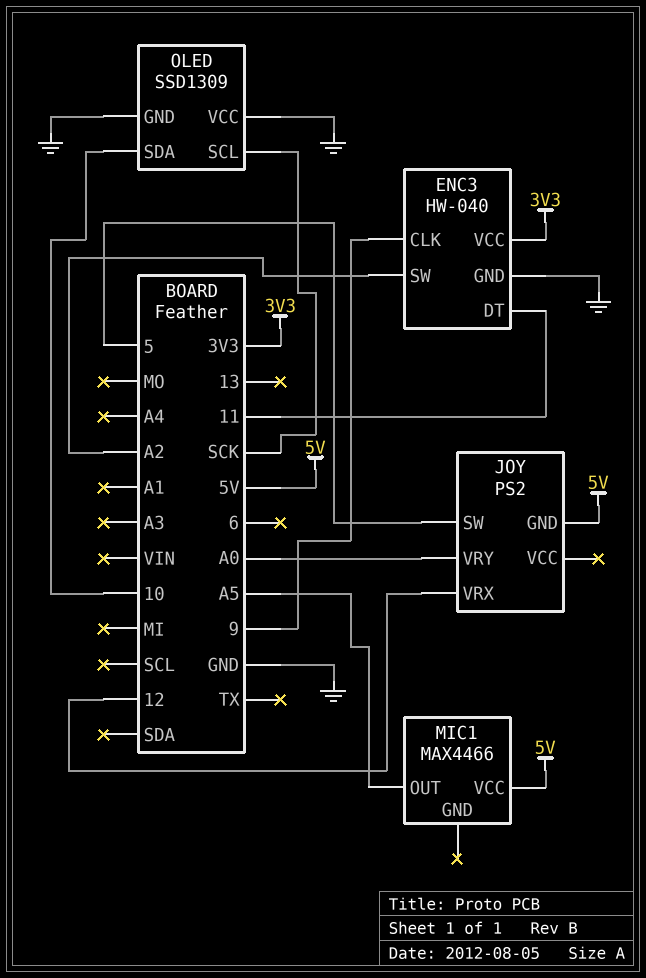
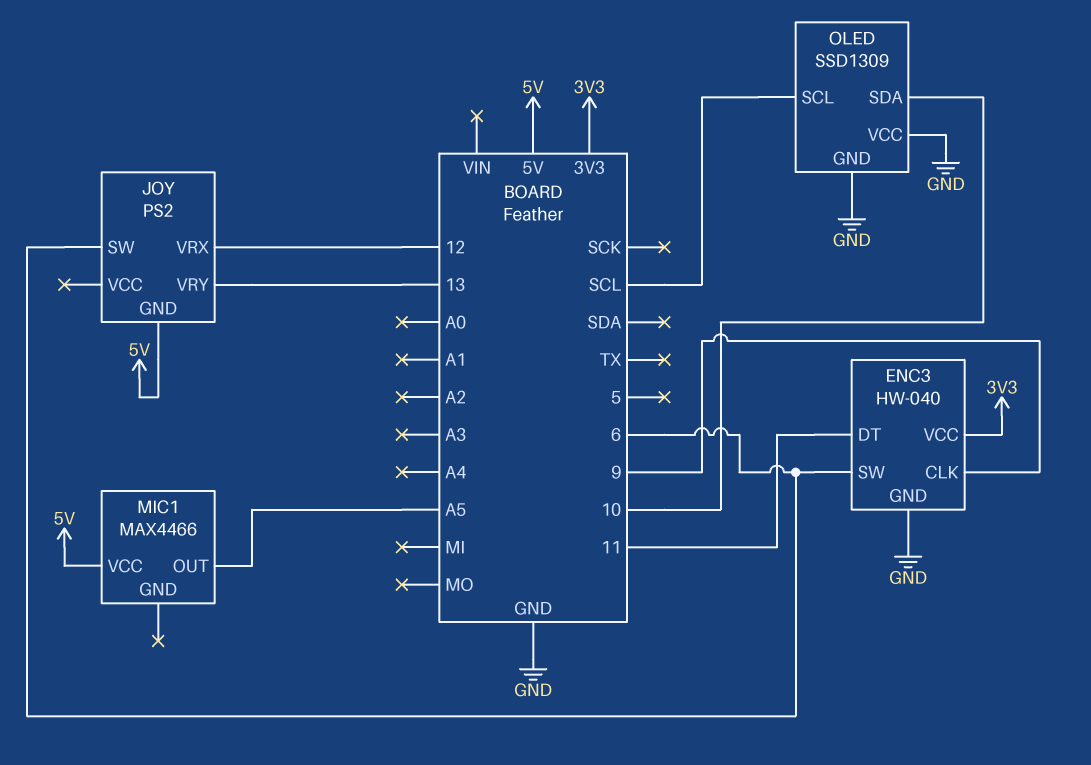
ENC3 pin SW: A2 -> 6
JOY pin SW: 5 -> 6
JOY pin VRY: A0 -> 13
OLED pin SCL: SCK -> SCL

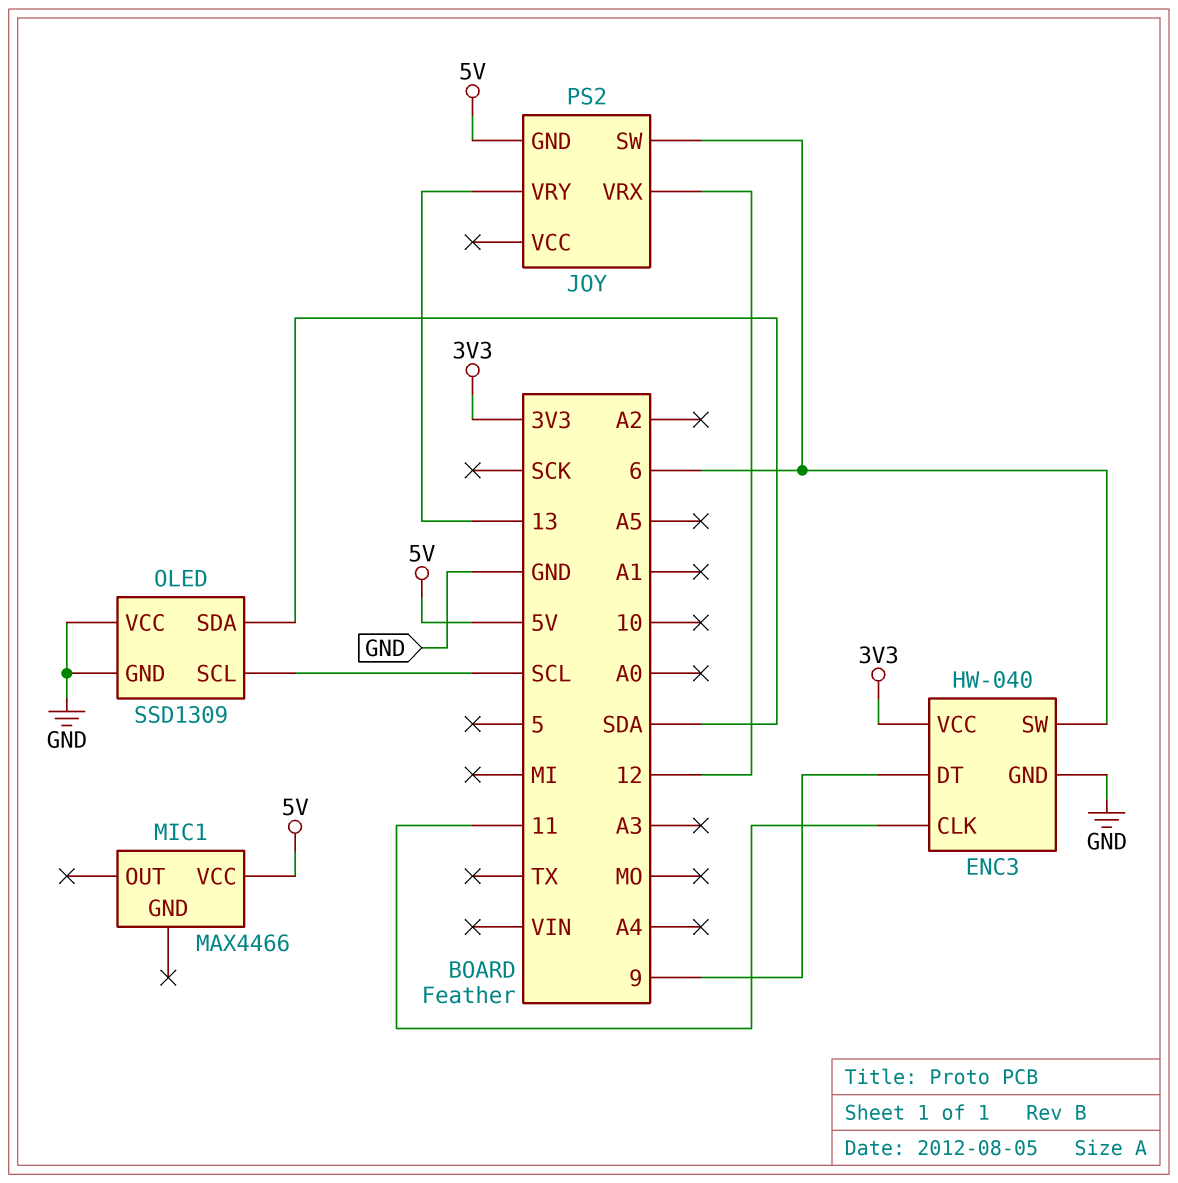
ENC3 pin CLK: 9 -> 11
ENC3 pin DT: 11 -> 9
MIC1 pin OUT: A5 -> none
OLED pin SDA: 10 -> SDA

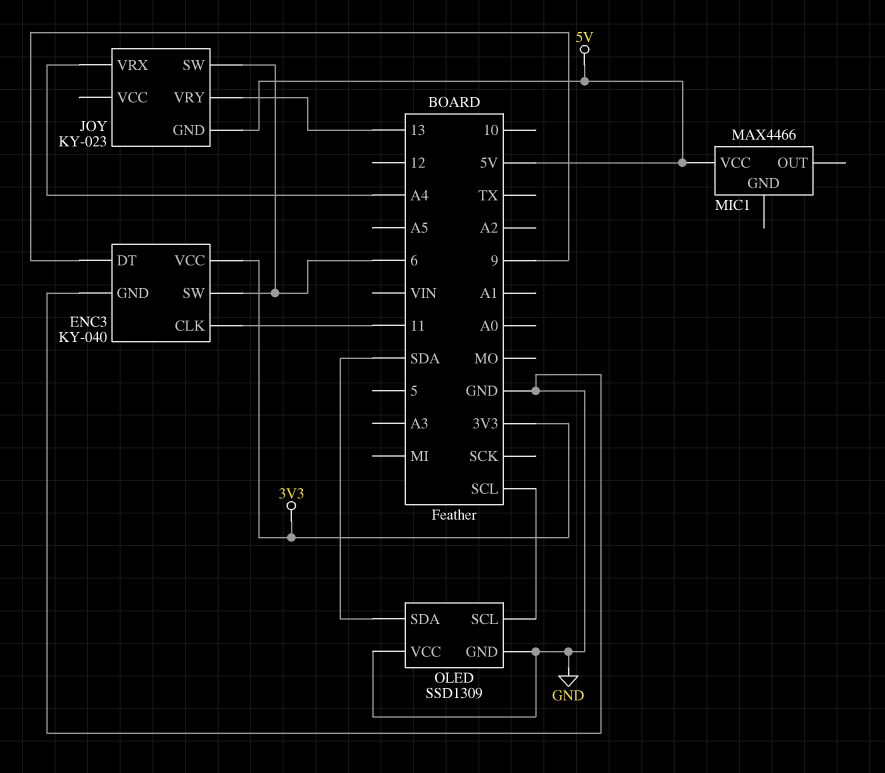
ENC3: HW-040 -> KY-040
JOY: PS2 -> KY-023
JOY pin VRX: 12 -> A4

